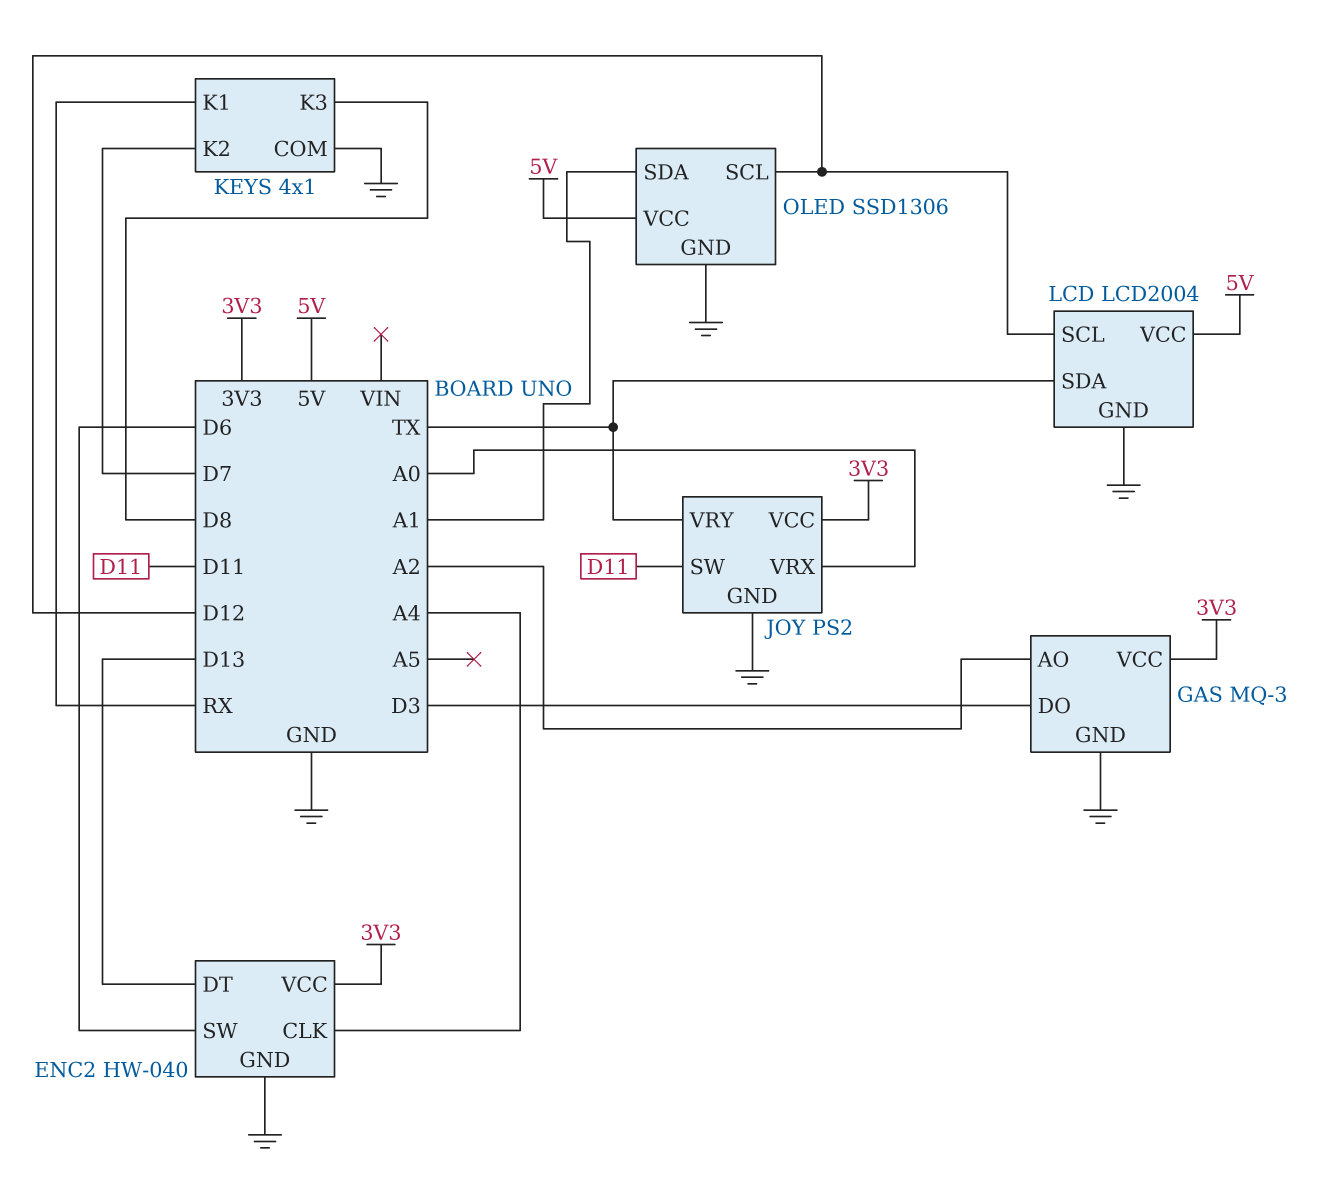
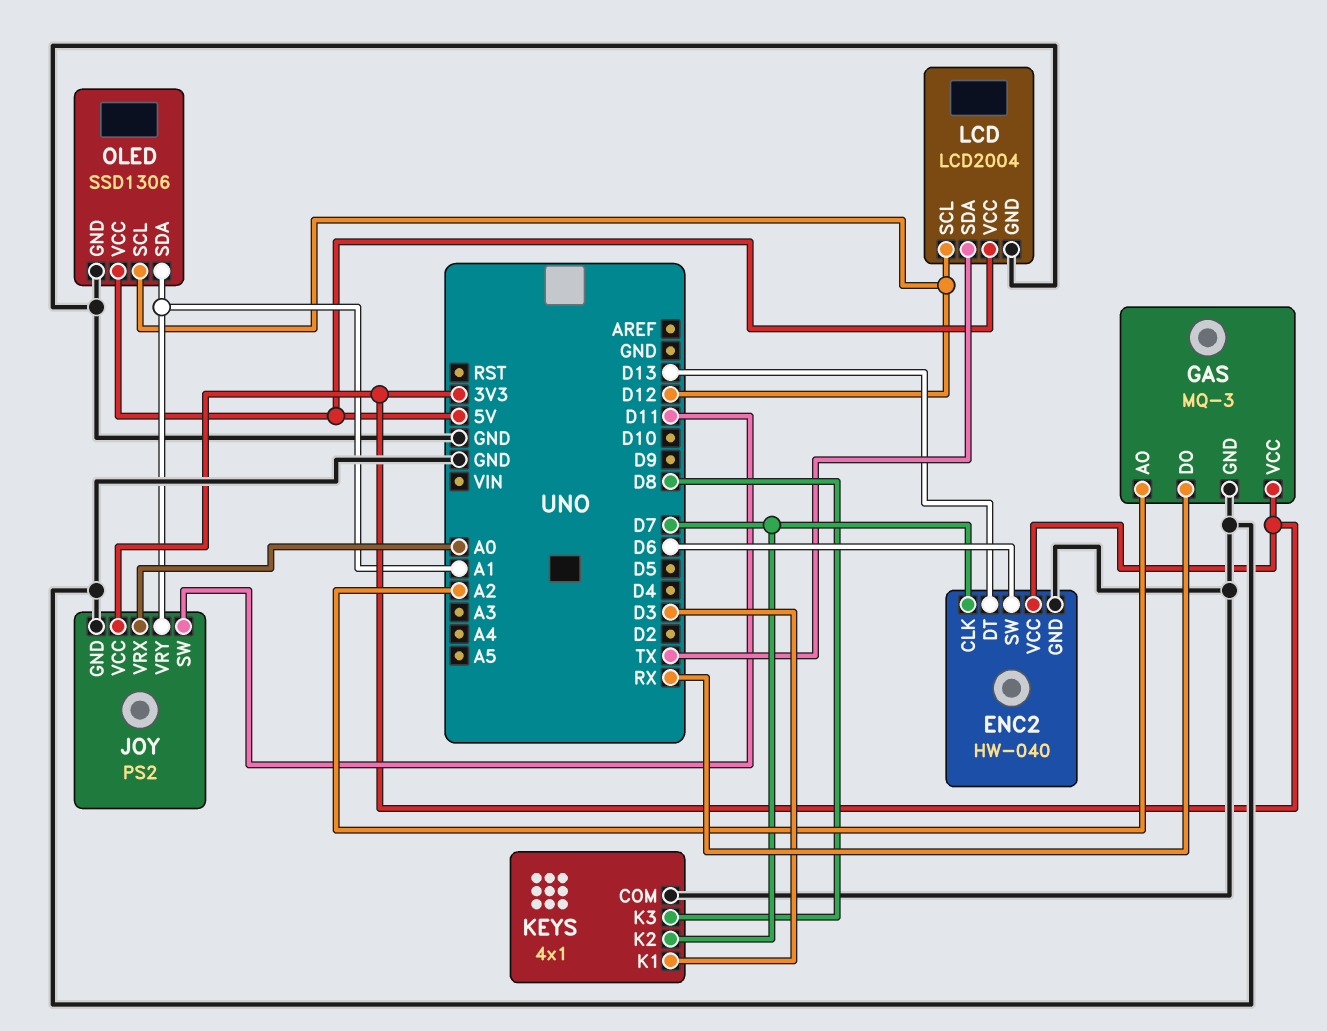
ENC2 pin CLK: A4 -> D7
GAS pin DO: D3 -> RX
JOY pin VRY: TX -> A1
KEYS pin K1: RX -> D3

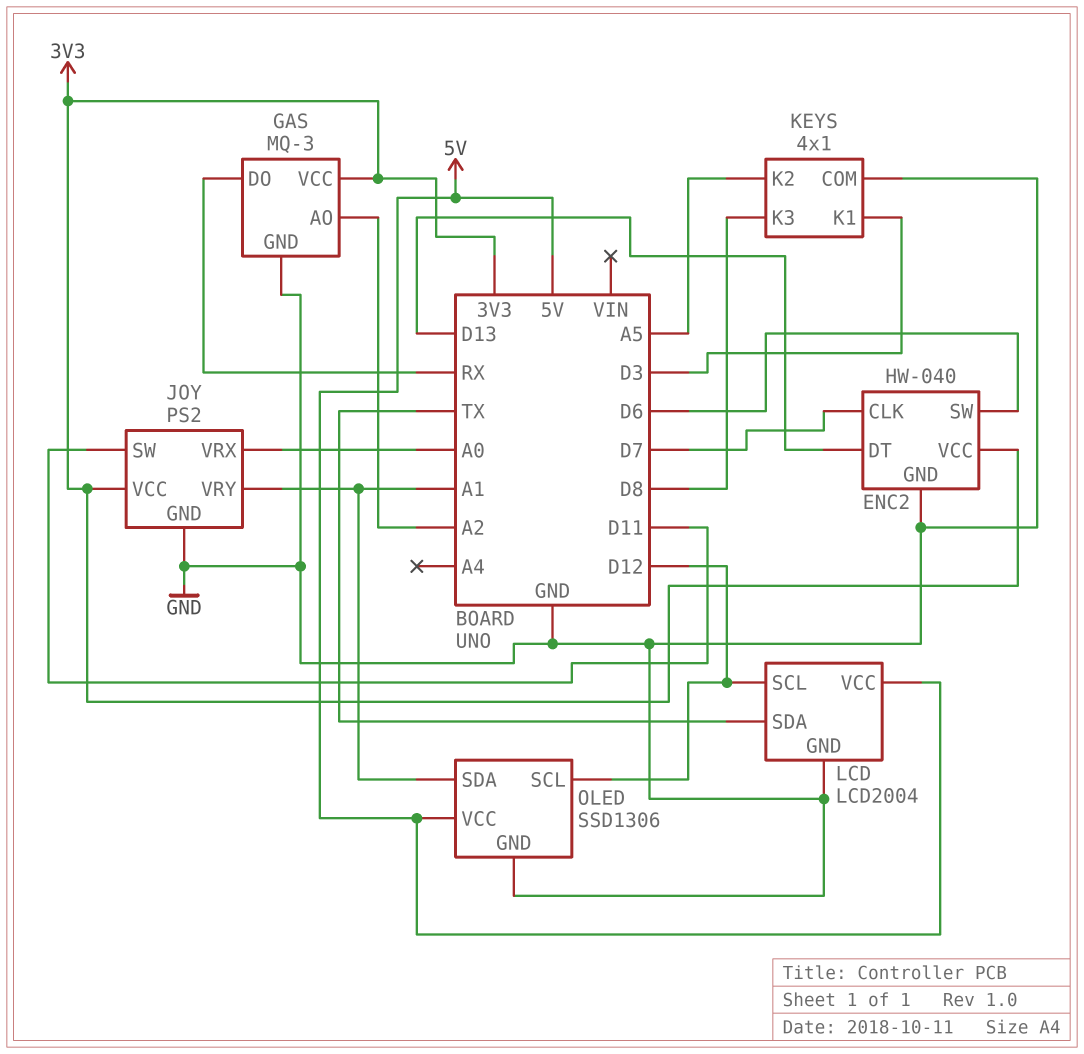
KEYS pin K2: D7 -> A5

